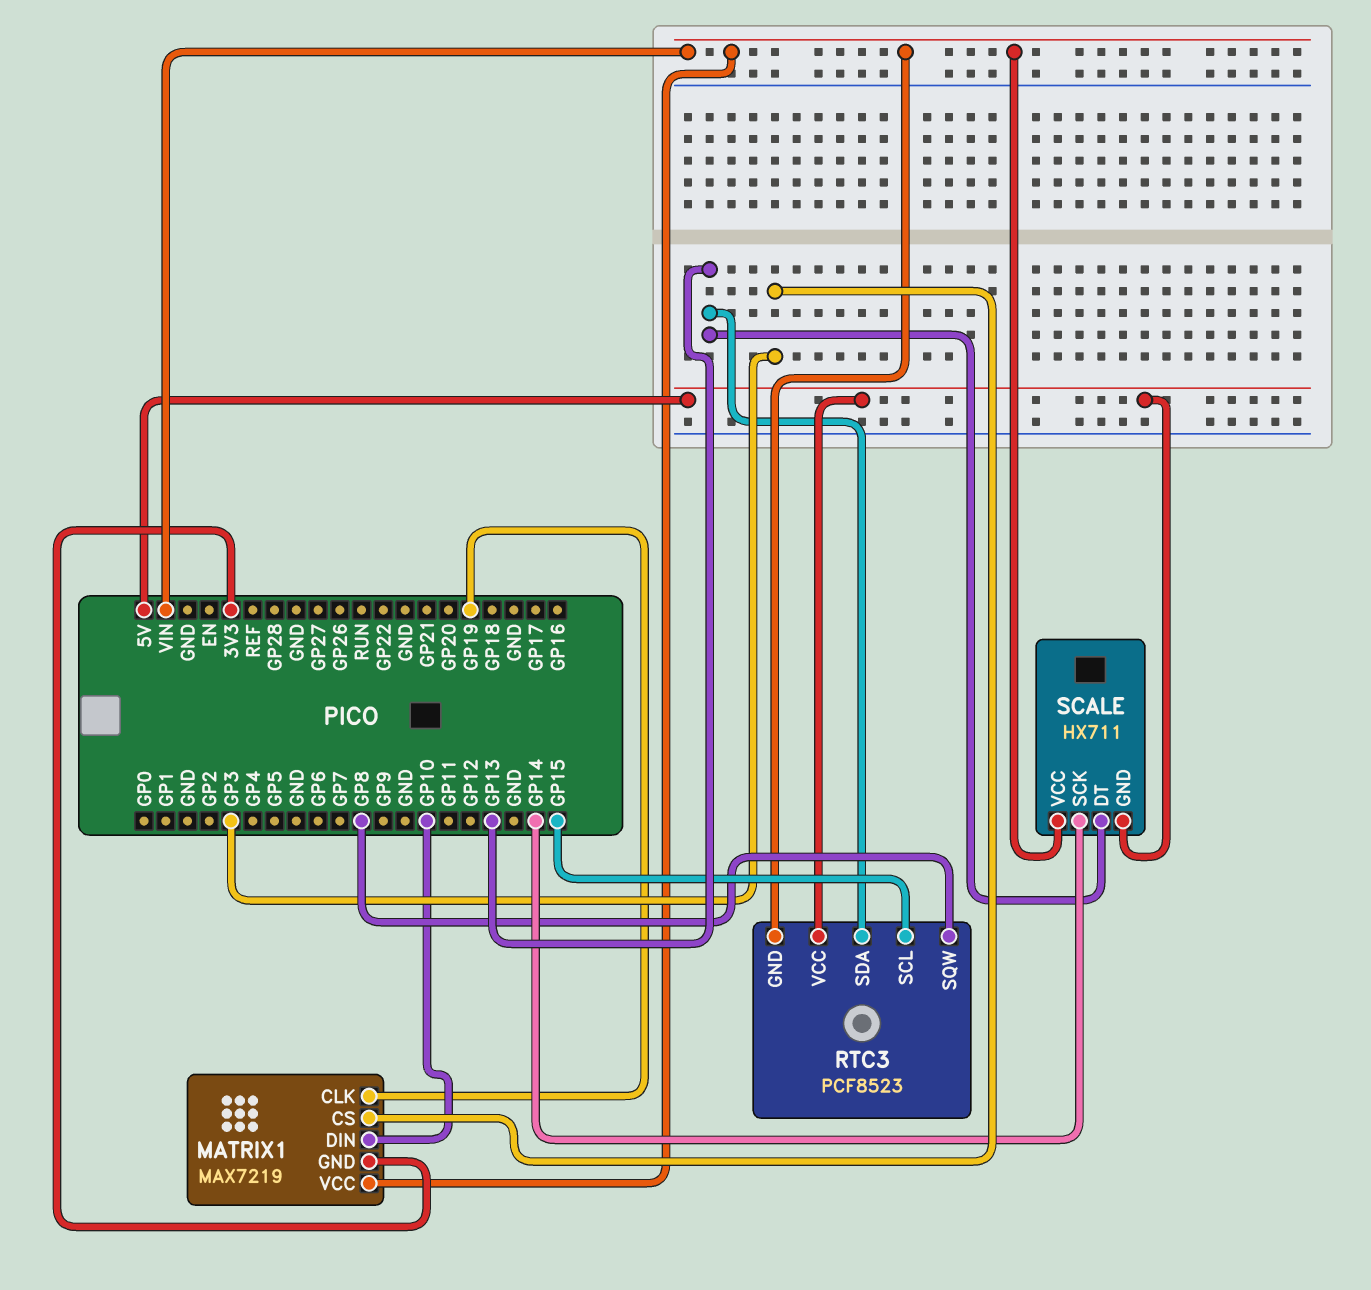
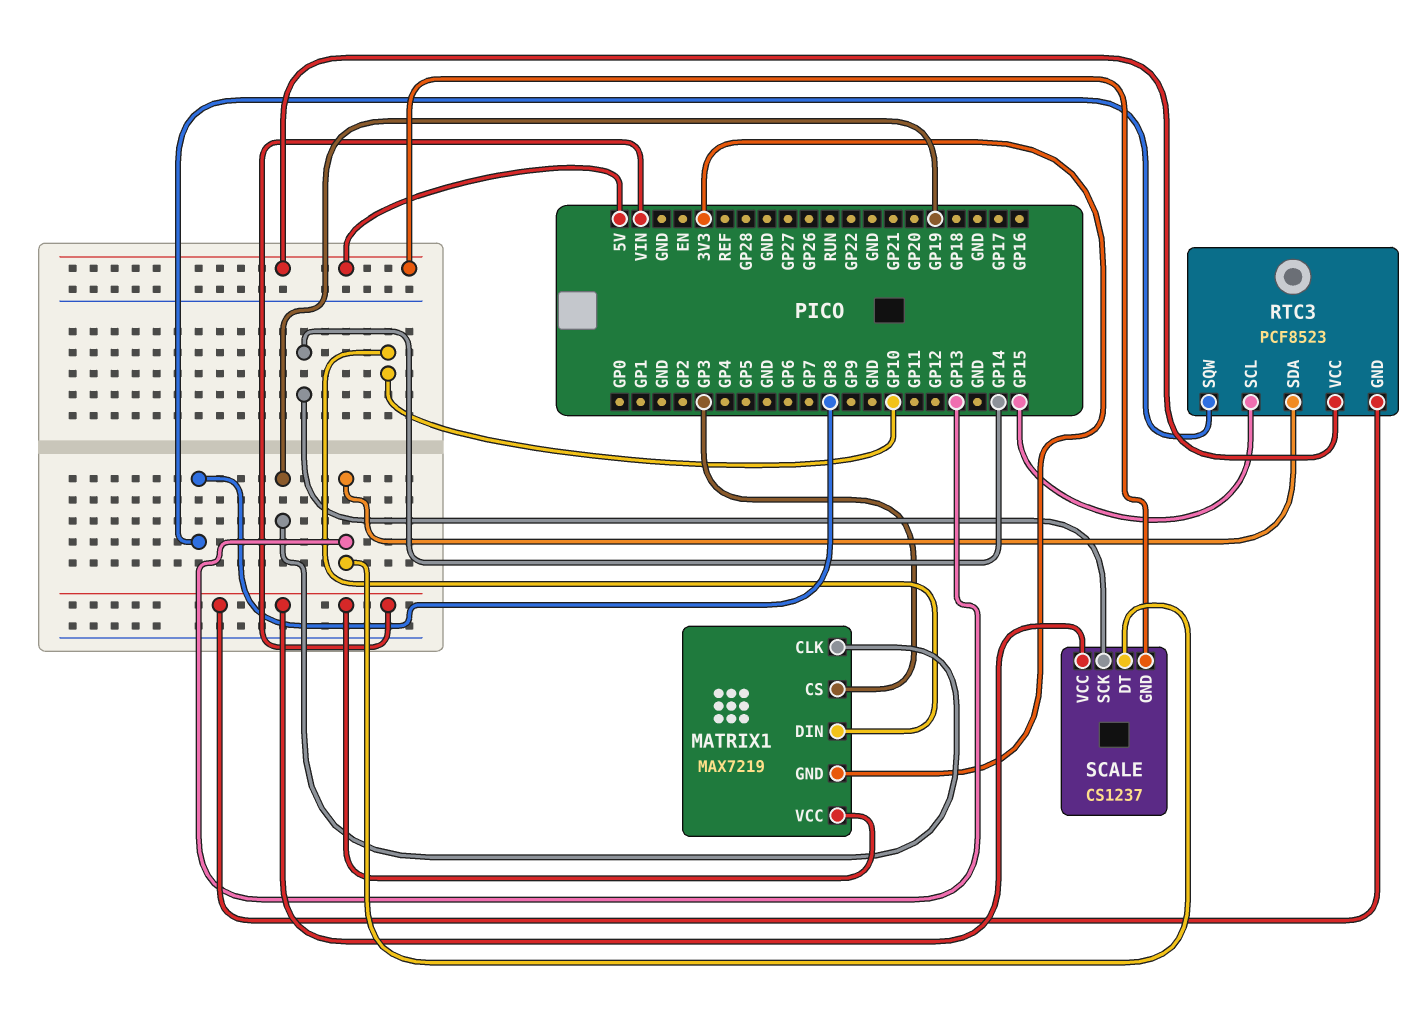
SCALE: HX711 -> CS1237

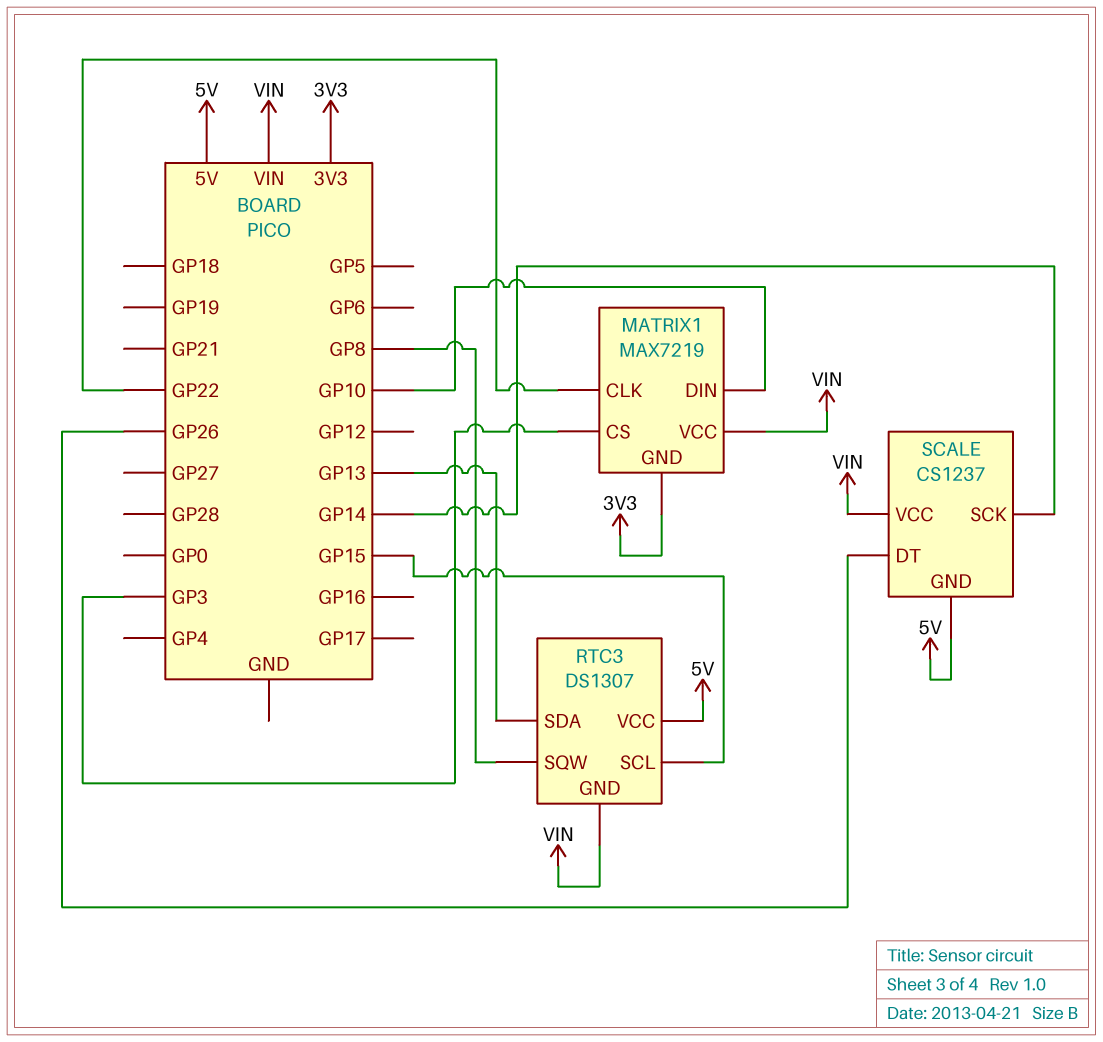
MATRIX1 pin CLK: GP19 -> GP22
RTC3: PCF8523 -> DS1307
SCALE pin DT: GP13 -> GP26

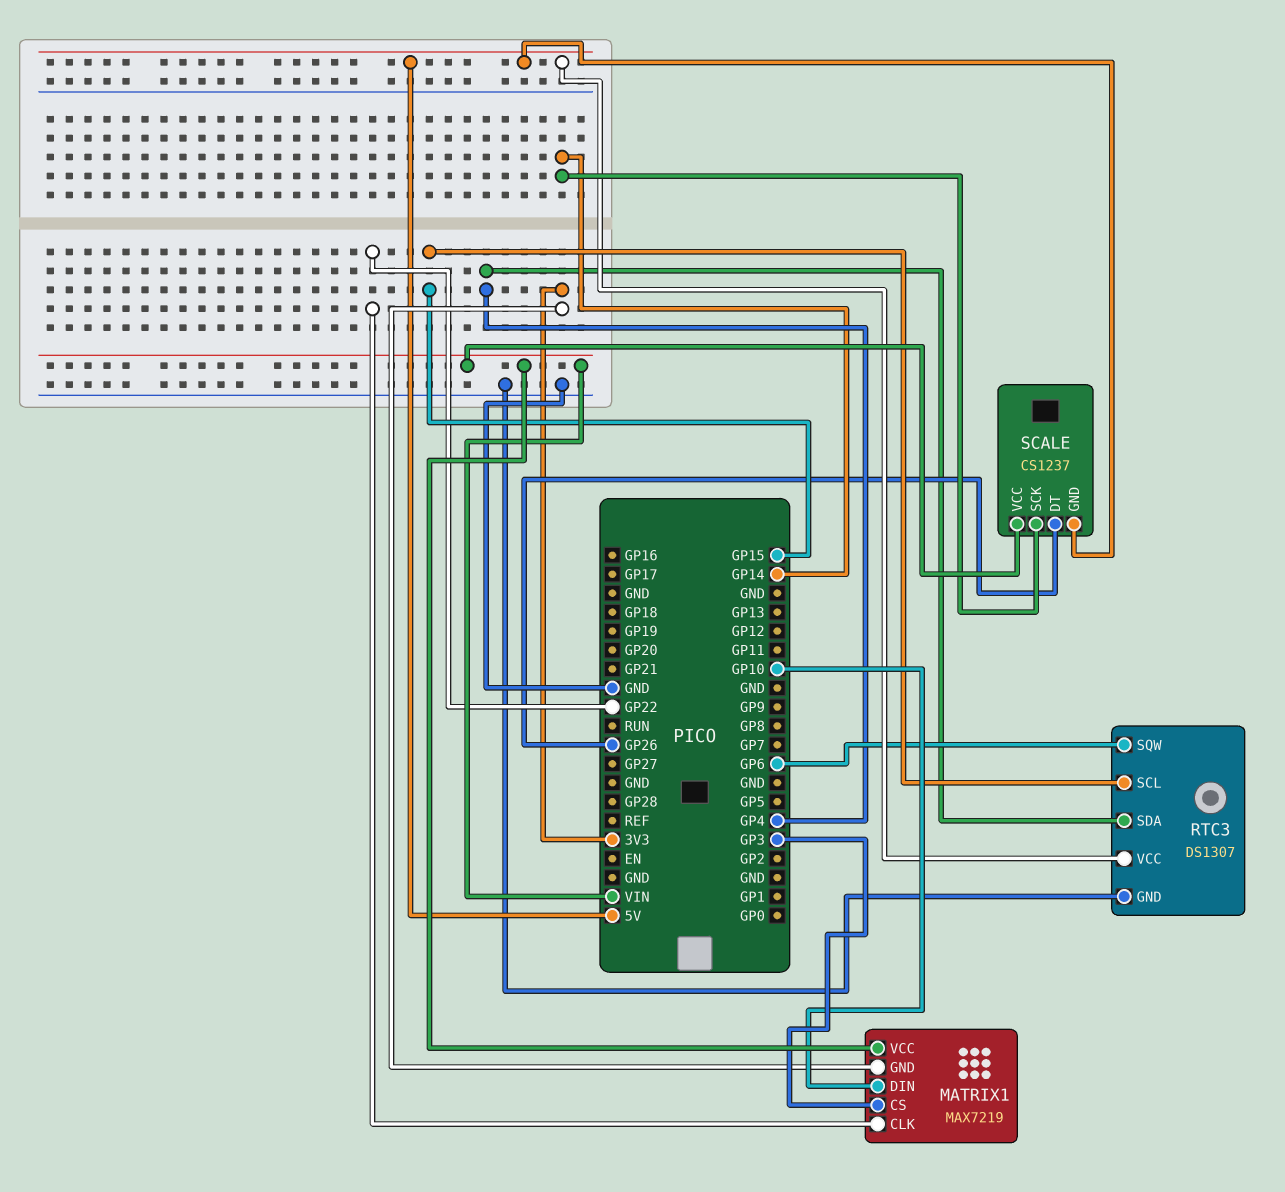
RTC3 pin GND: VIN -> GND
RTC3 pin SDA: GP13 -> GP4
RTC3 pin SQW: GP8 -> GP6

